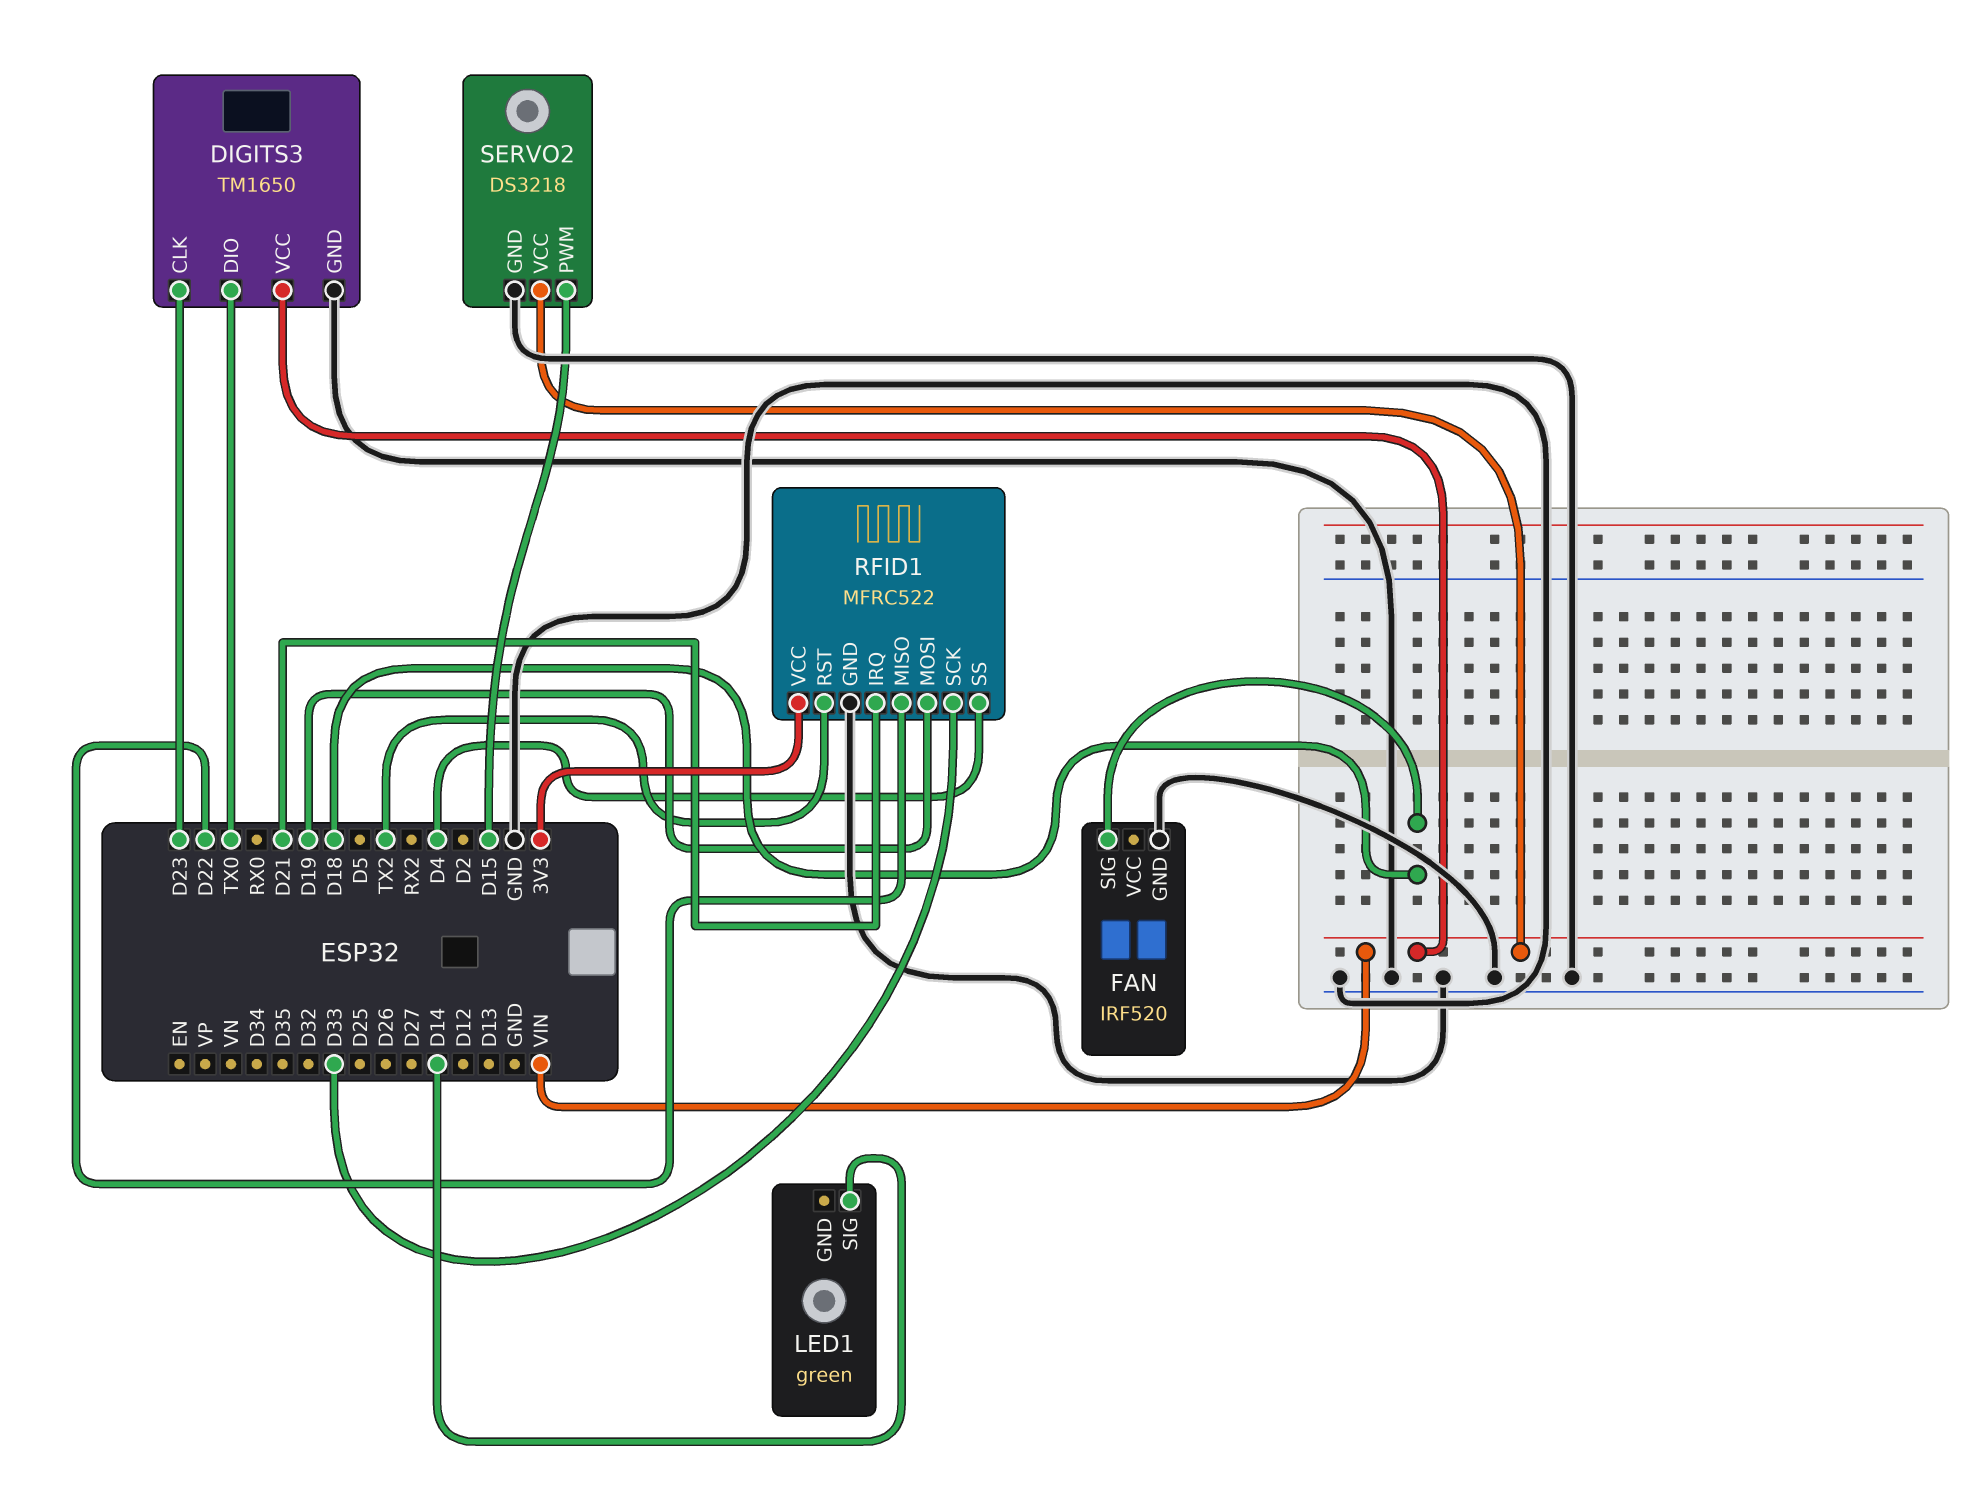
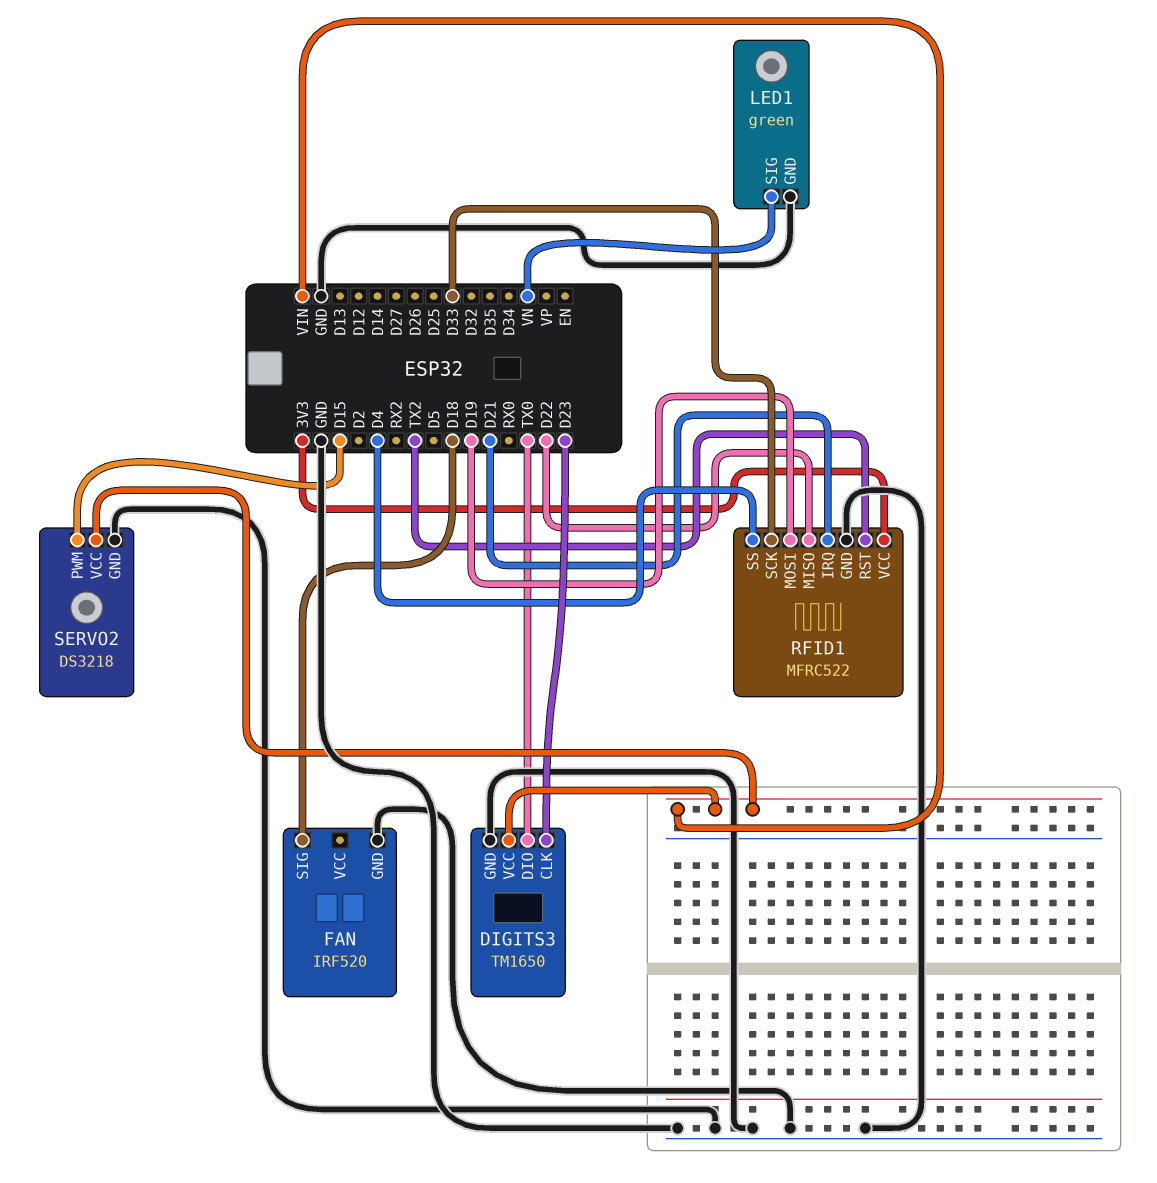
LED1 pin GND: none -> GND
LED1 pin SIG: D14 -> VN

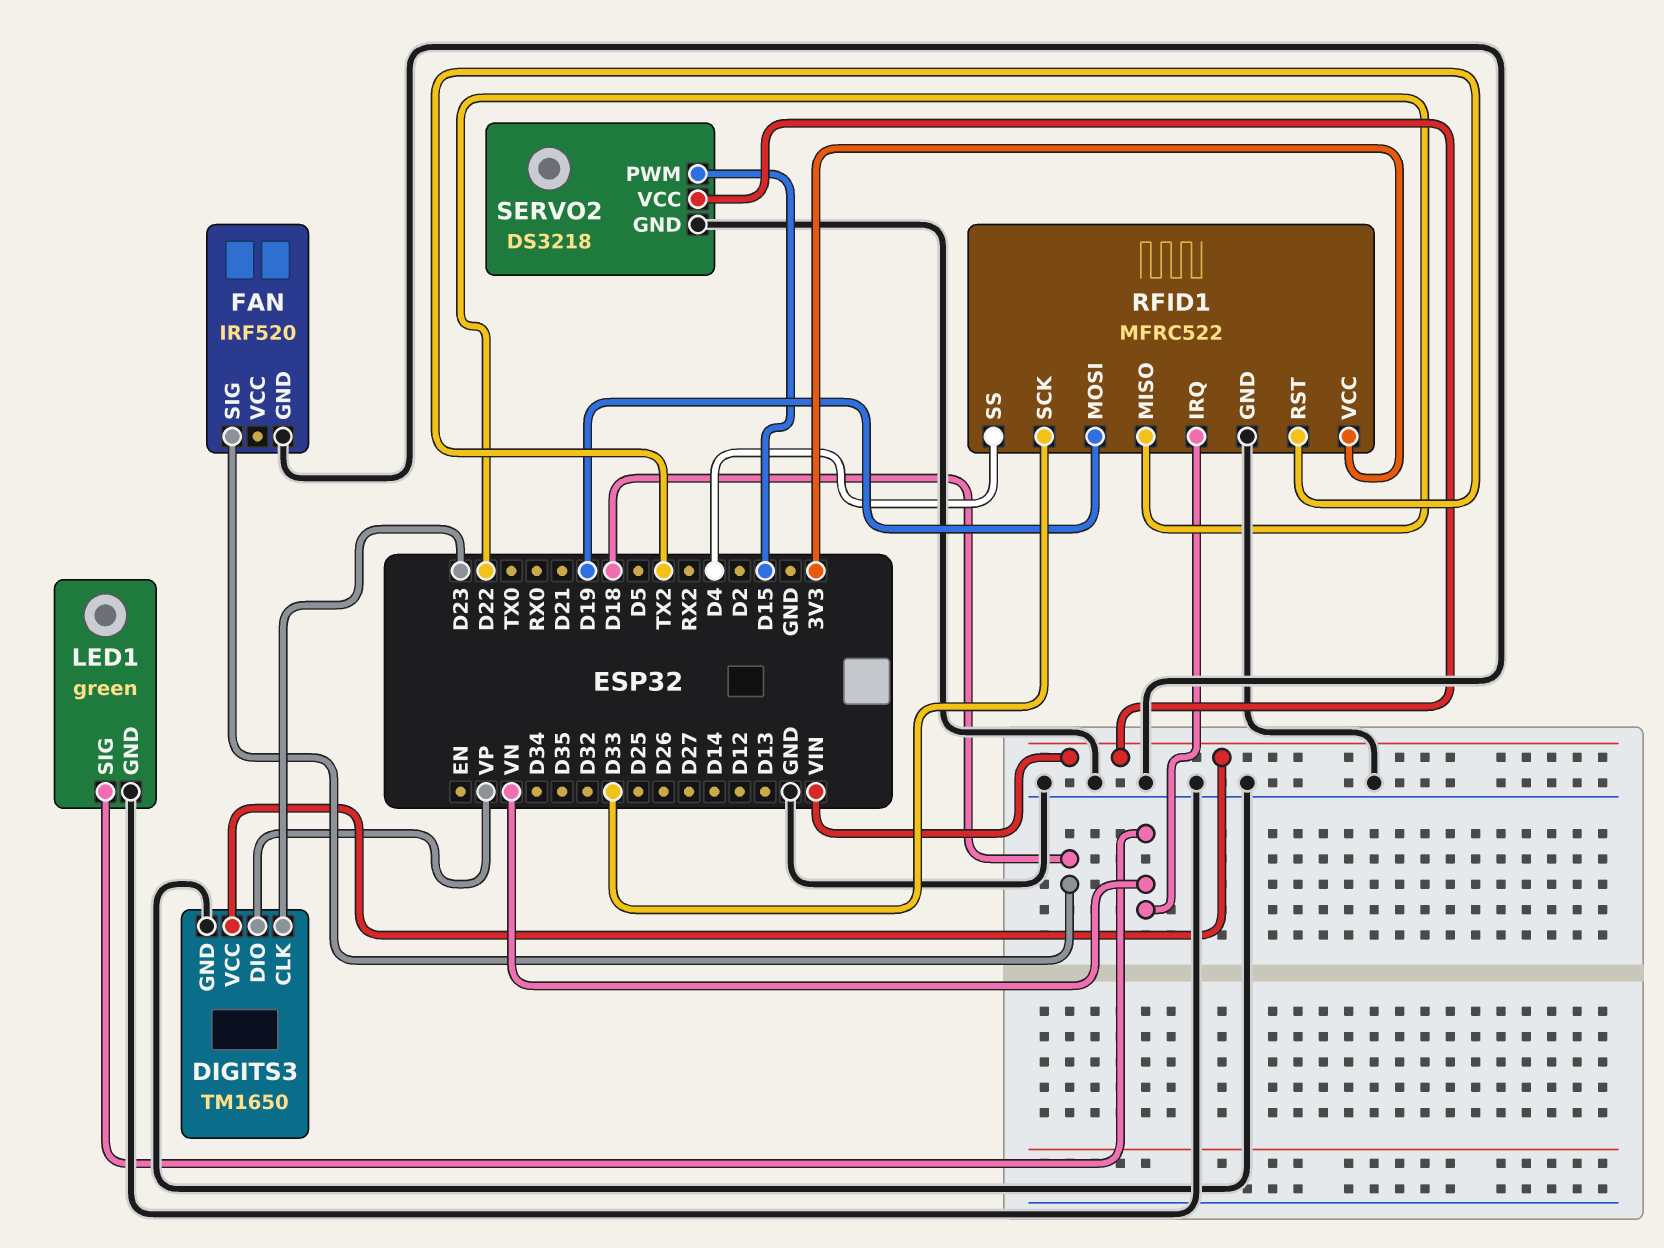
DIGITS3 pin DIO: TX0 -> VP
RFID1 pin IRQ: D21 -> VN

